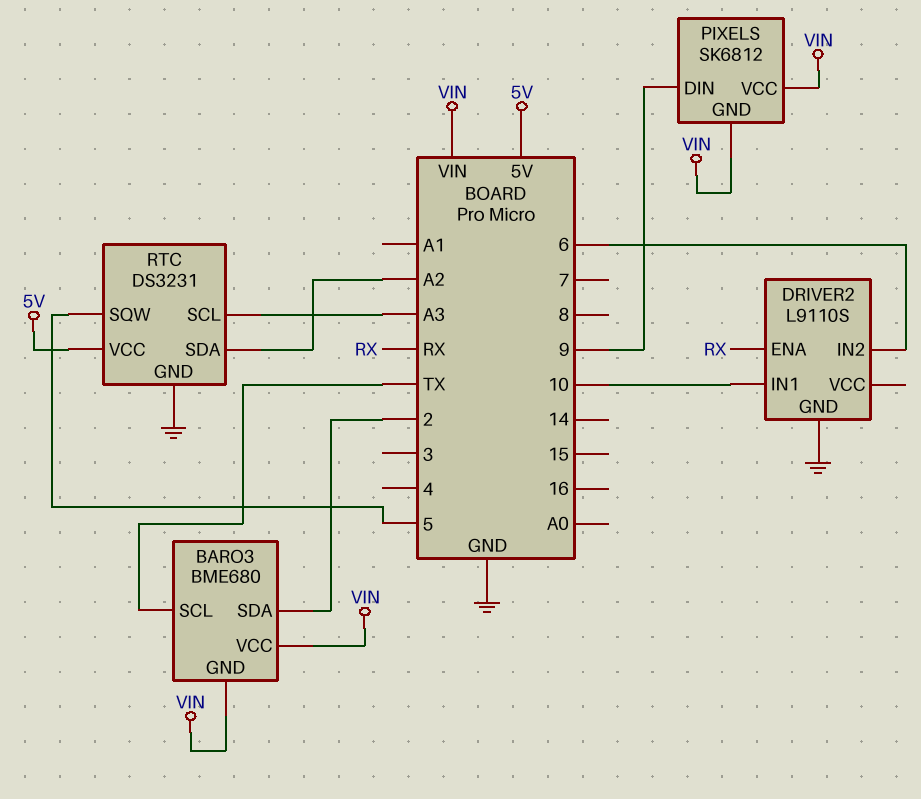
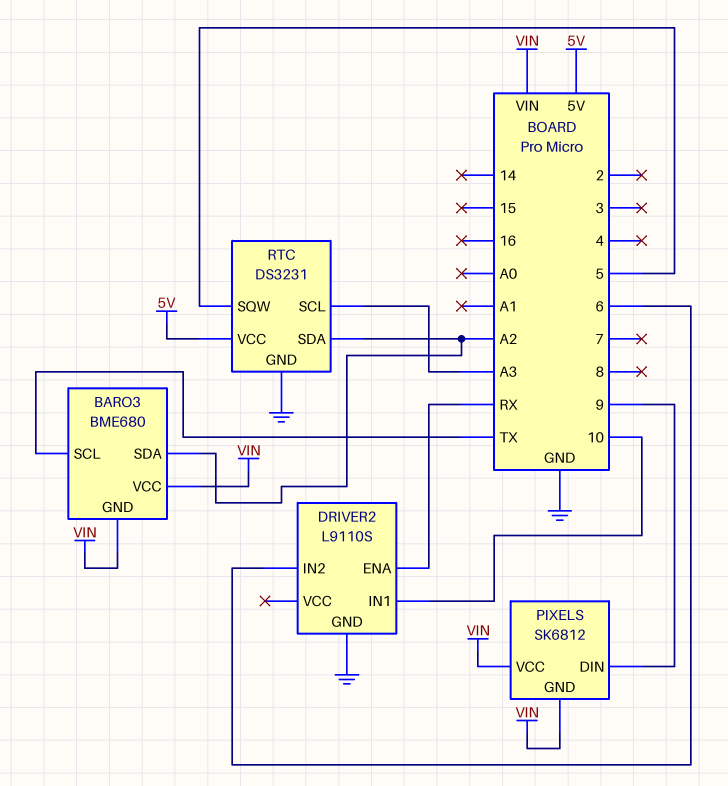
BARO3 pin SDA: 2 -> A2

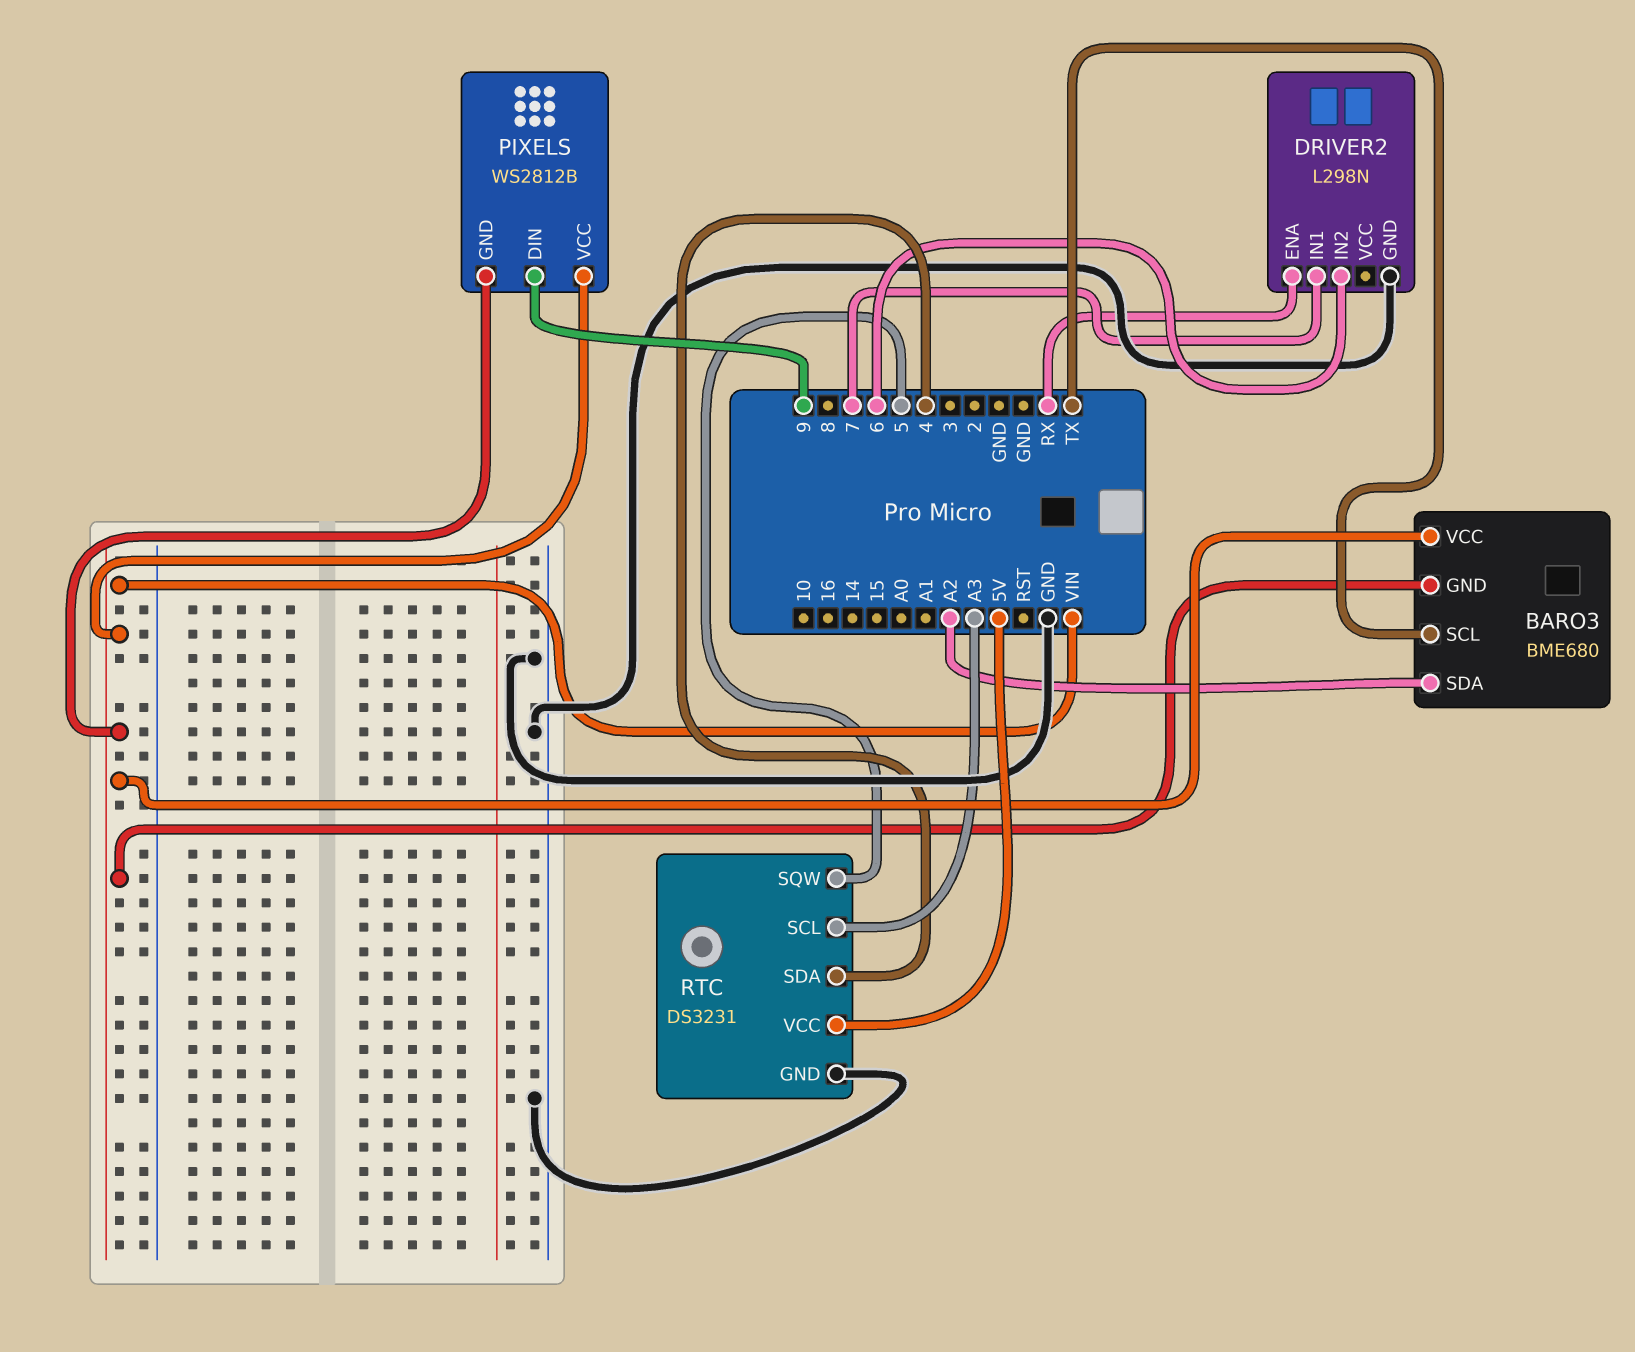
DRIVER2: L9110S -> L298N
DRIVER2 pin IN1: 10 -> 7
PIXELS: SK6812 -> WS2812B
RTC pin SDA: A2 -> 4

